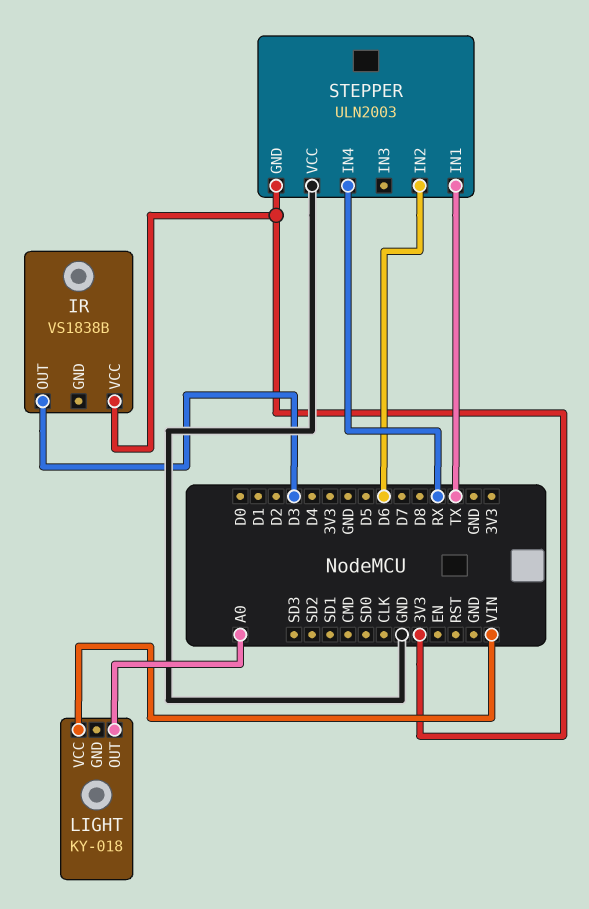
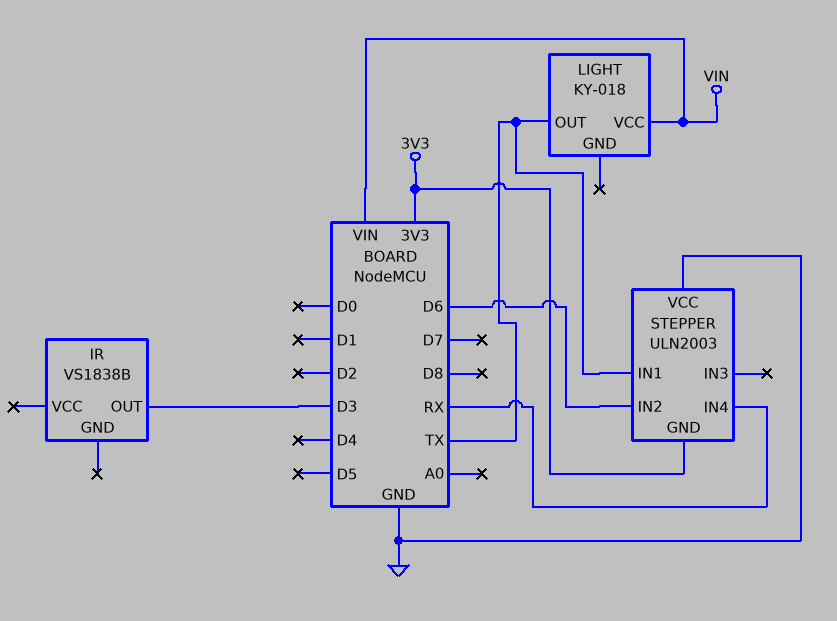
IR pin VCC: 3V3 -> none
LIGHT pin OUT: A0 -> TX

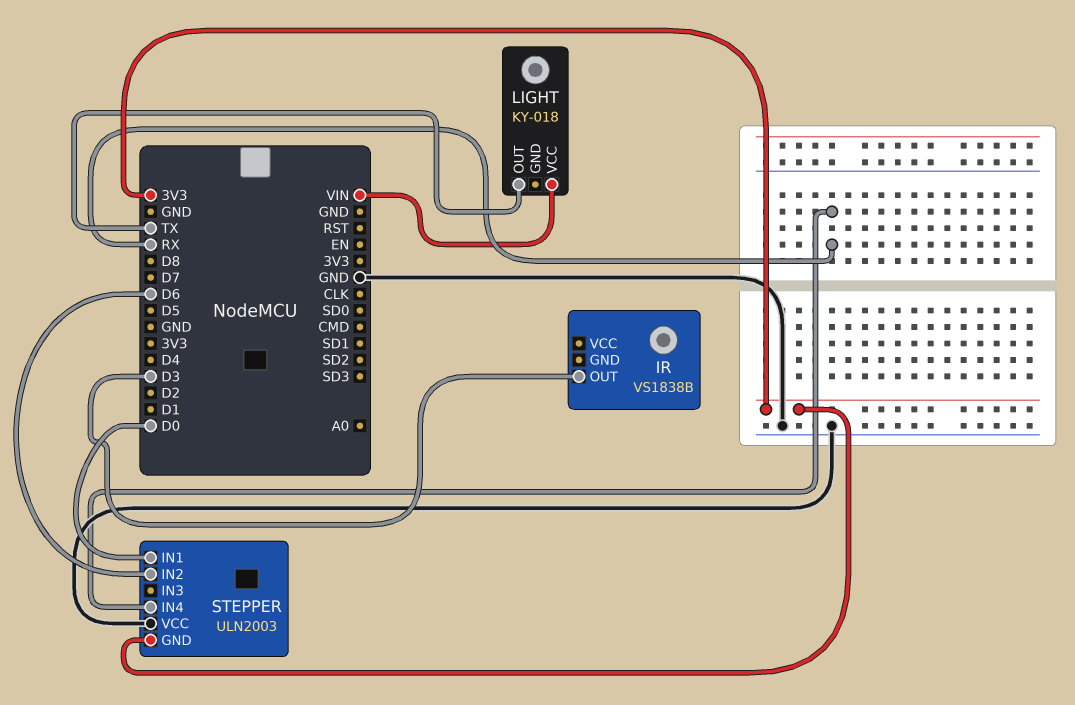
STEPPER pin IN1: TX -> D0

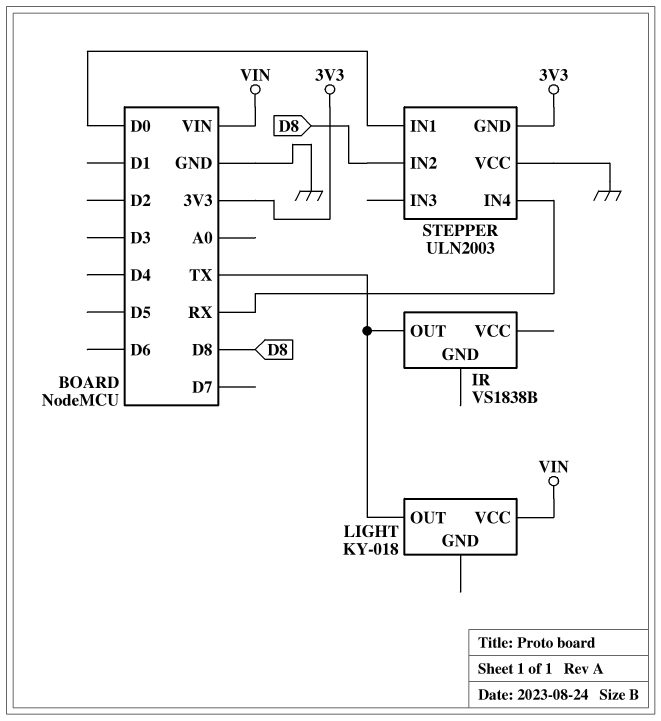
IR pin OUT: D3 -> TX
STEPPER pin IN2: D6 -> D8

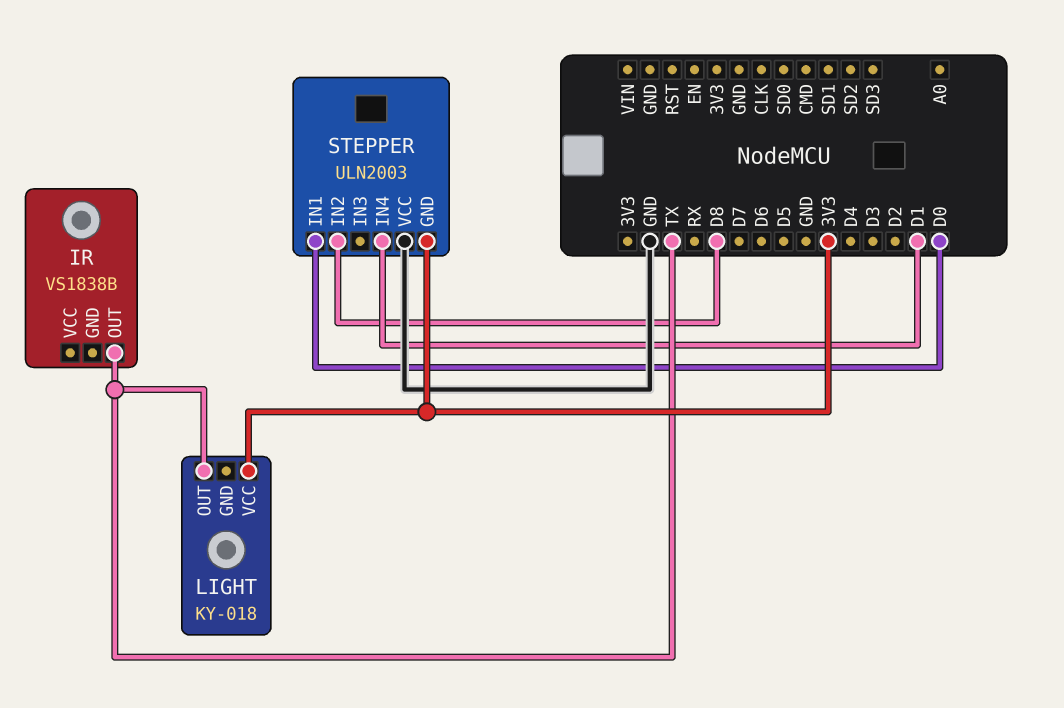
LIGHT pin VCC: VIN -> 3V3
STEPPER pin IN4: RX -> D1

